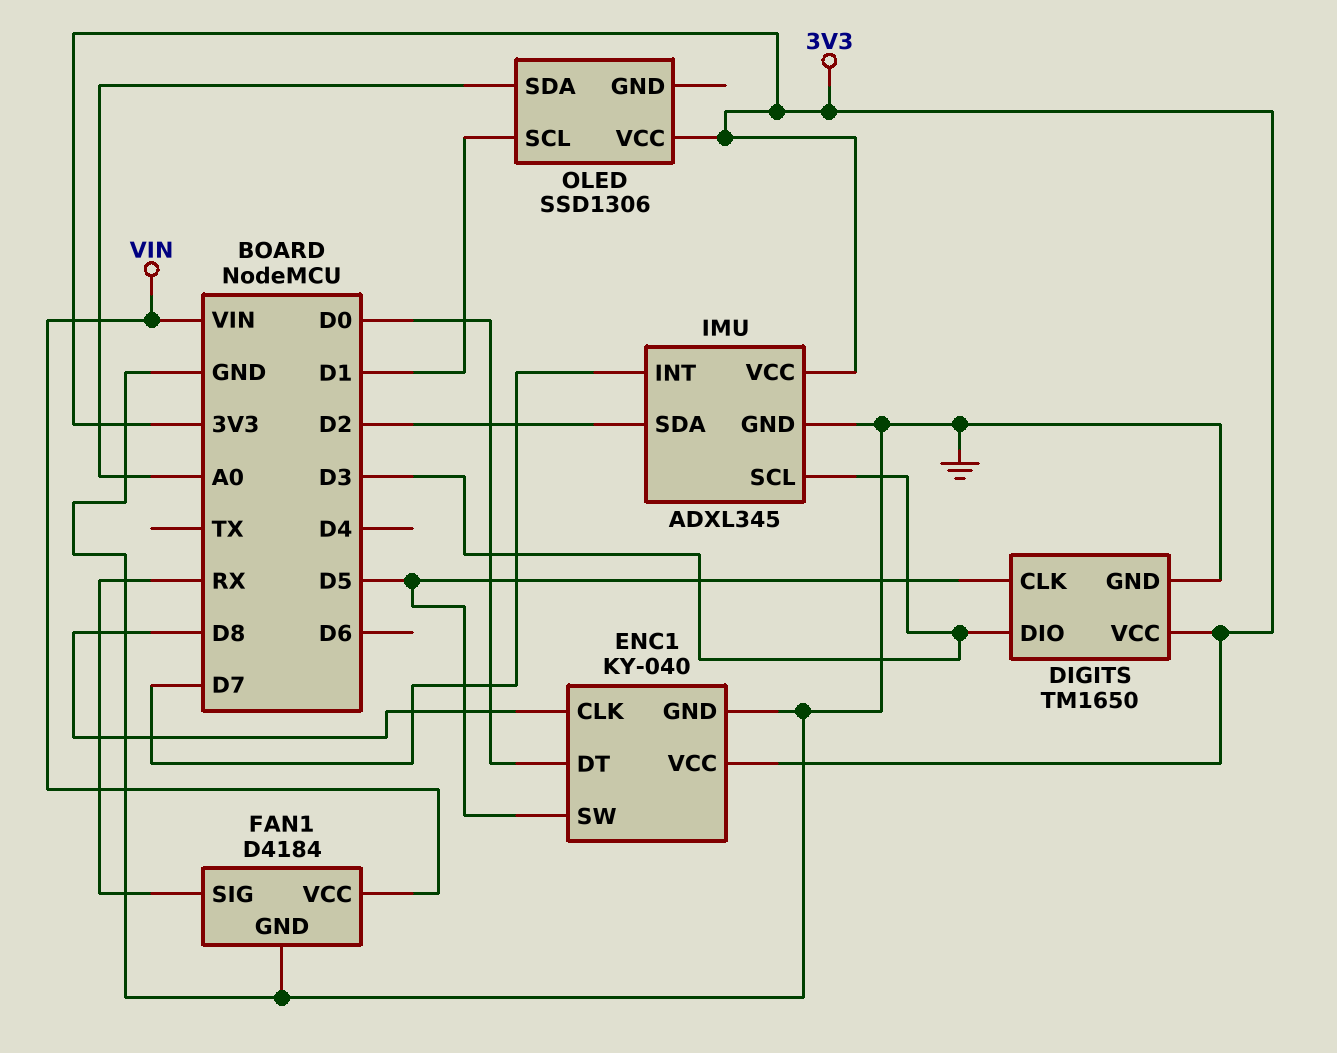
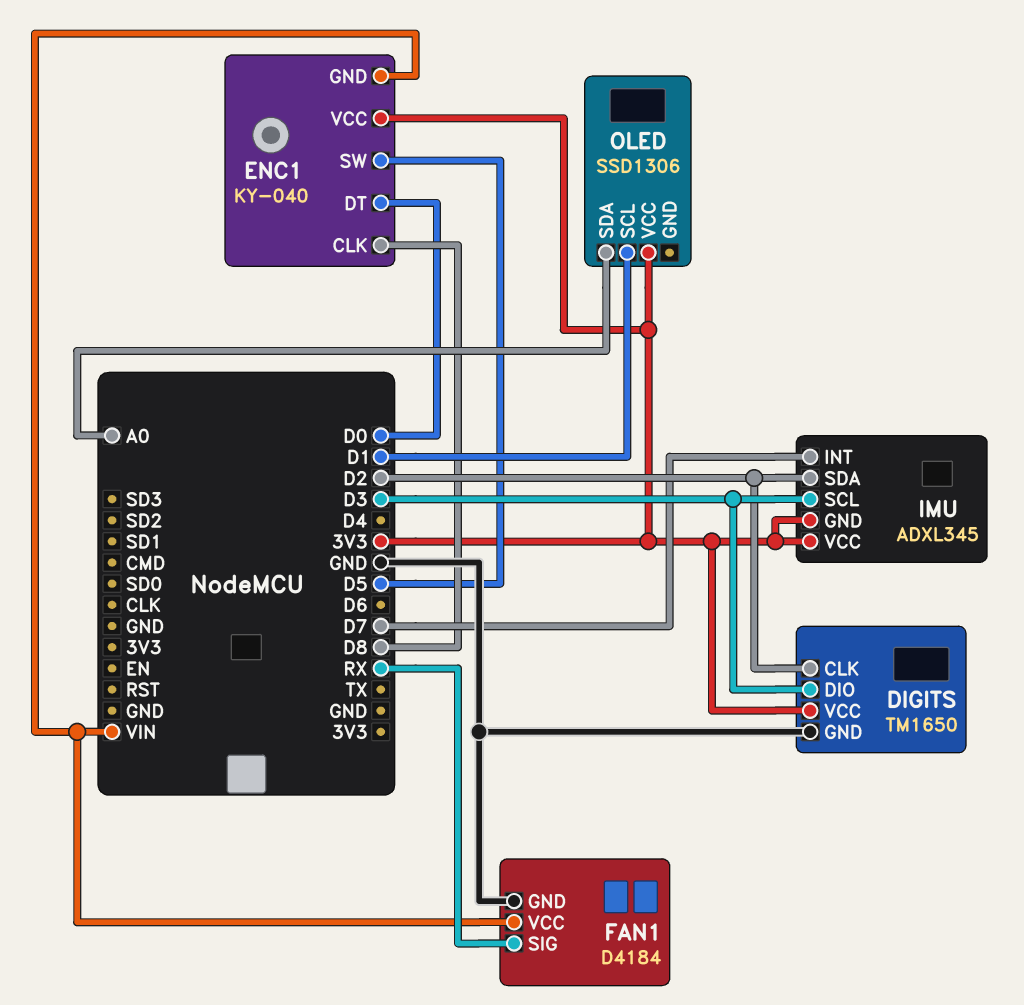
DIGITS pin CLK: D5 -> D2
ENC1 pin GND: GND -> VIN
IMU pin GND: GND -> 3V3

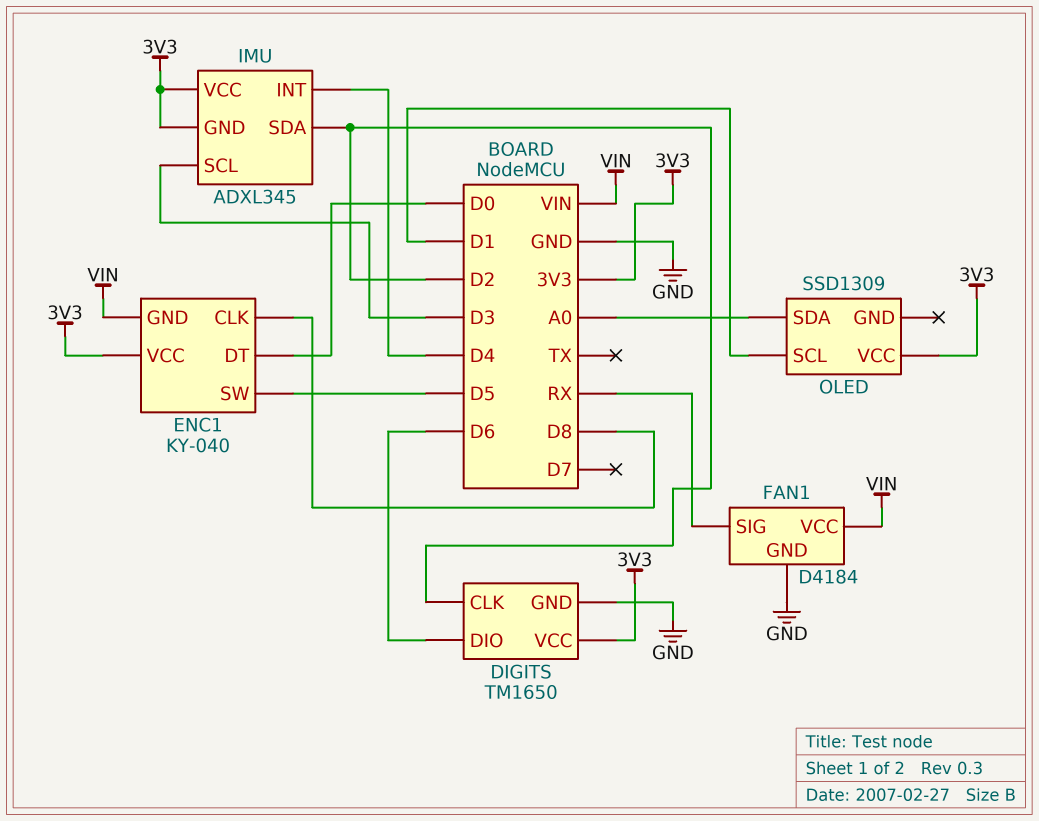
DIGITS pin DIO: D3 -> D6
IMU pin INT: D7 -> D4
OLED: SSD1306 -> SSD1309

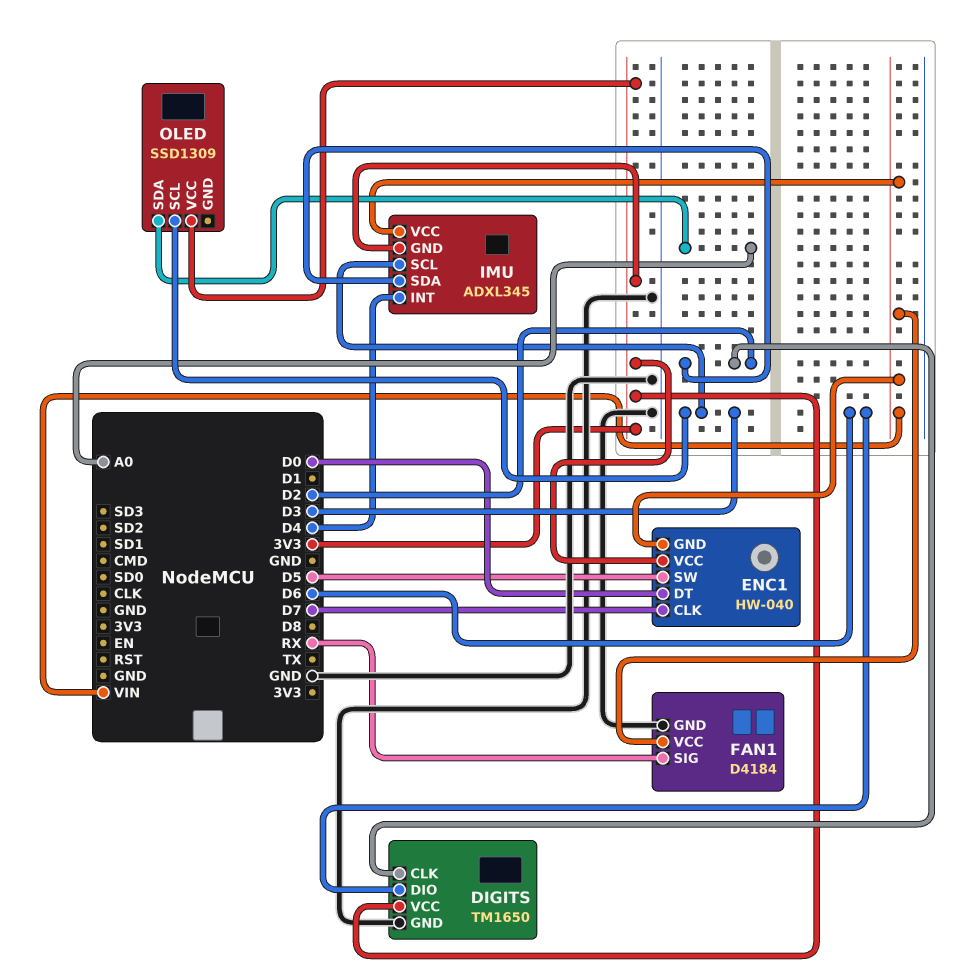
ENC1: KY-040 -> HW-040
ENC1 pin CLK: D8 -> D7
IMU pin VCC: 3V3 -> VIN
OLED pin SCL: D1 -> D3

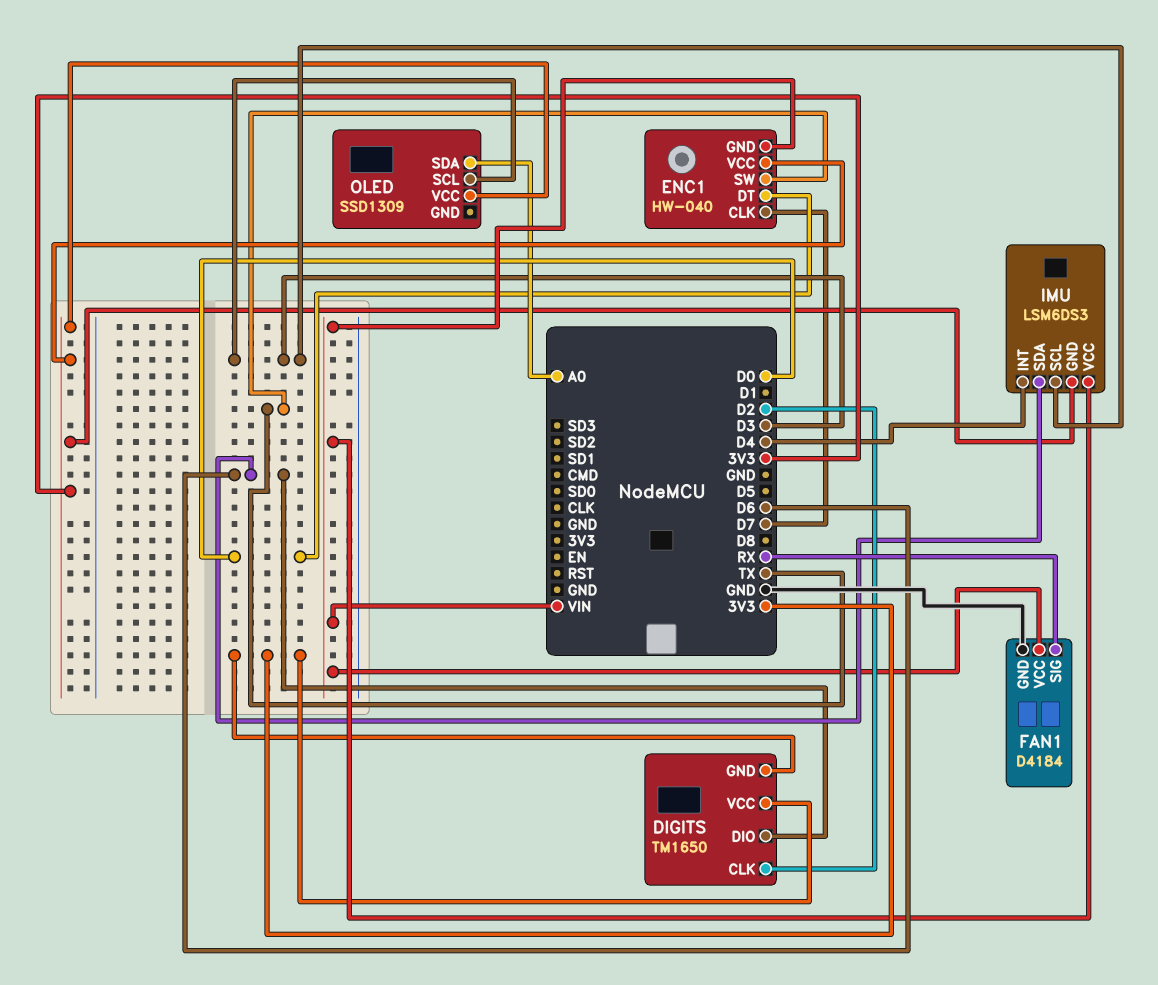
DIGITS pin GND: GND -> 3V3
ENC1 pin SW: D5 -> TX
IMU: ADXL345 -> LSM6DS3
IMU pin SDA: D2 -> D6

